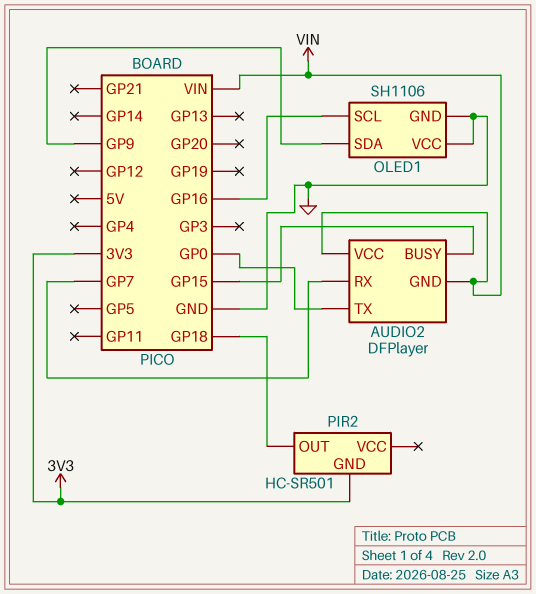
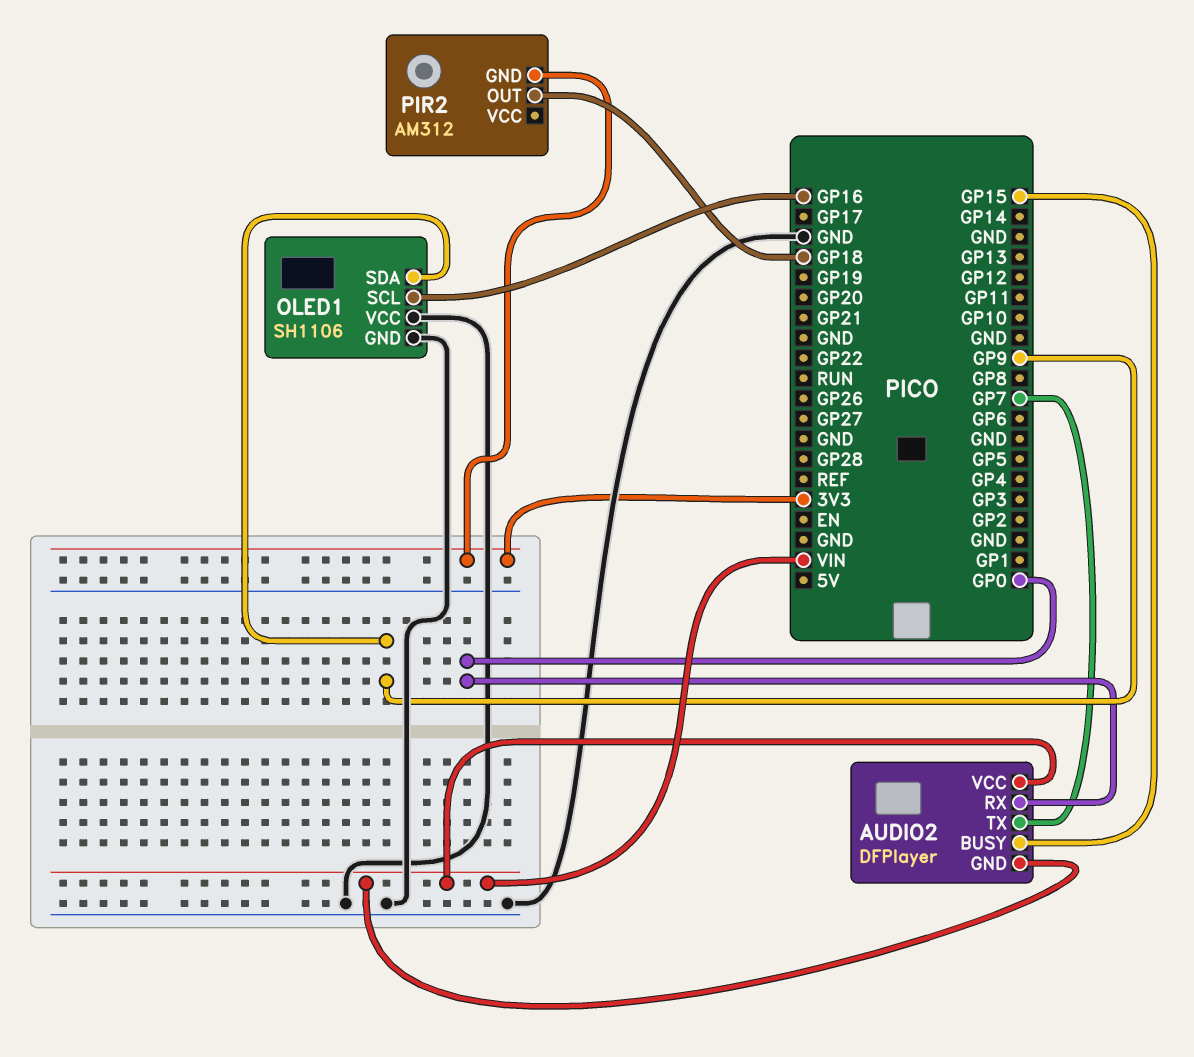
AUDIO2 pin RX: GP7 -> GP0
AUDIO2 pin TX: GP0 -> GP7
PIR2: HC-SR501 -> AM312

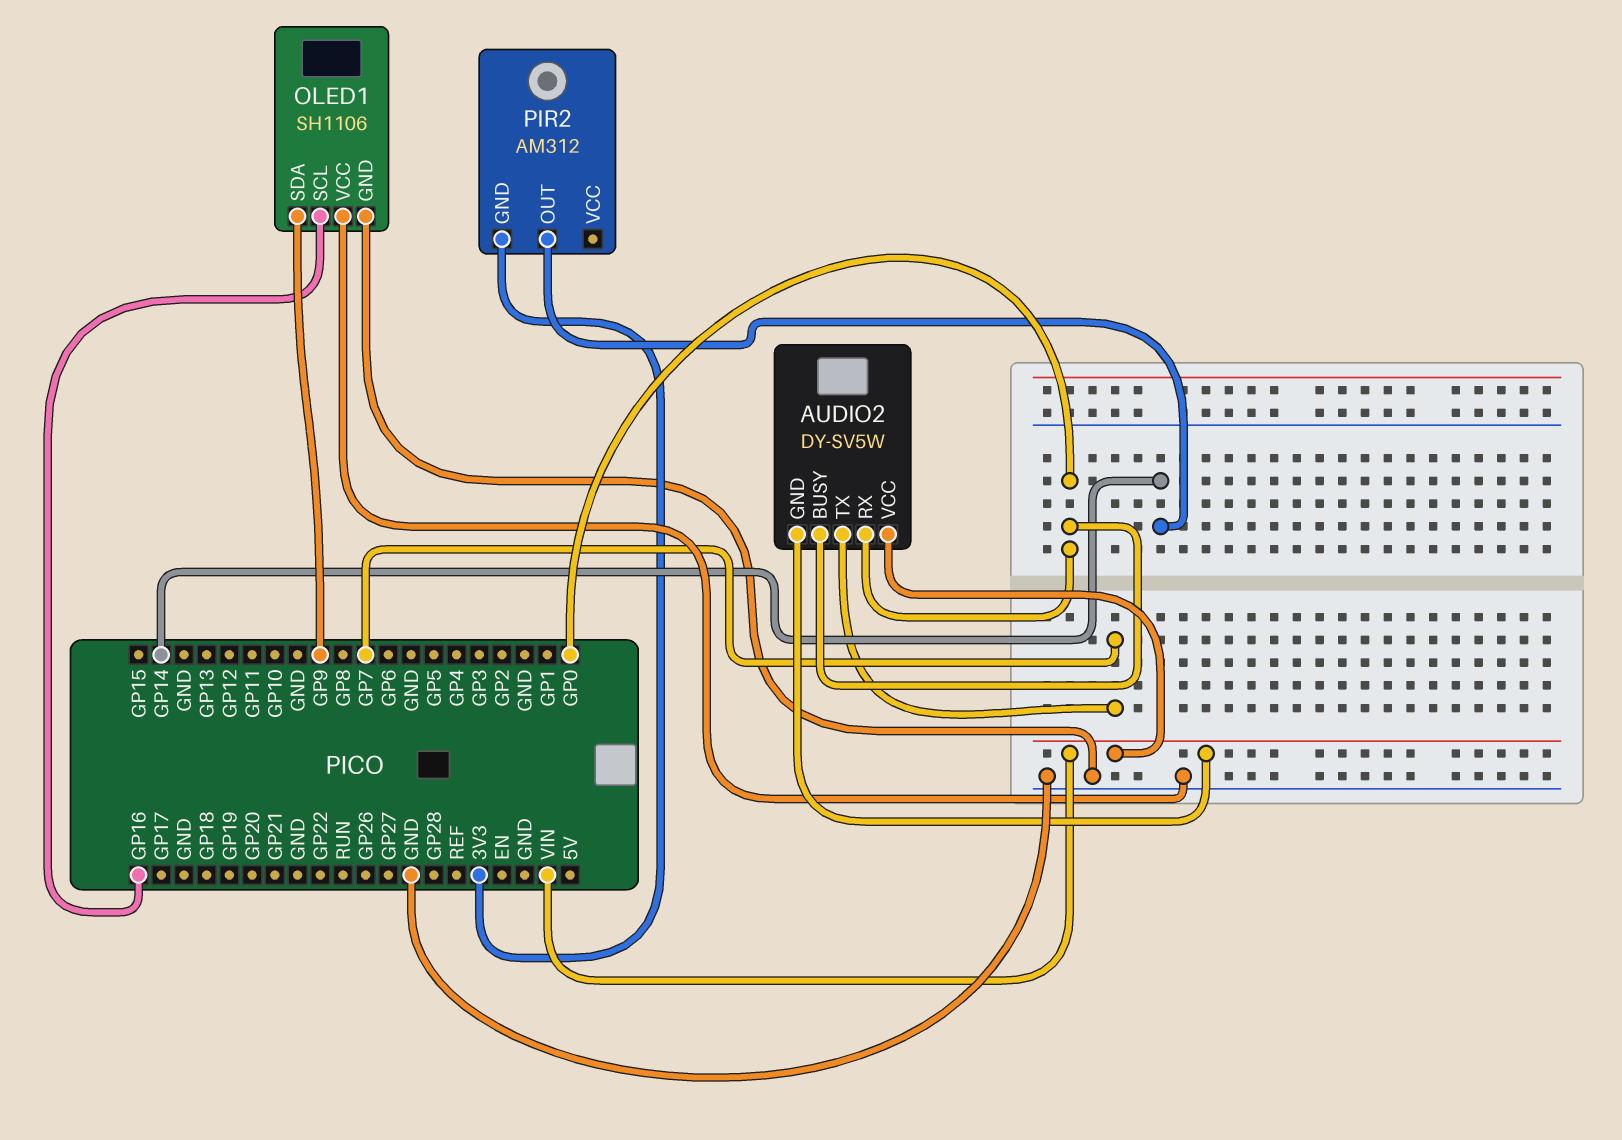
AUDIO2: DFPlayer -> DY-SV5W
AUDIO2 pin BUSY: GP15 -> GP0
PIR2 pin OUT: GP18 -> GP14

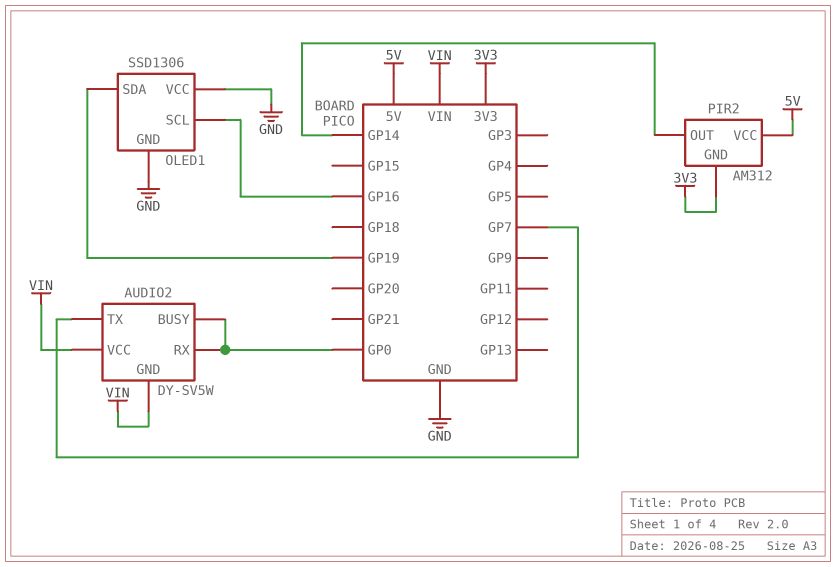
OLED1: SH1106 -> SSD1306
OLED1 pin SDA: GP9 -> GP19
PIR2 pin VCC: none -> 5V

